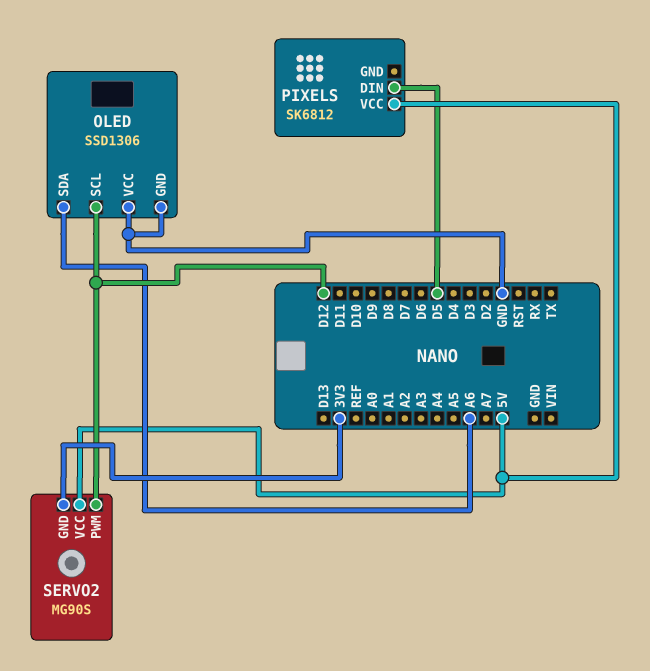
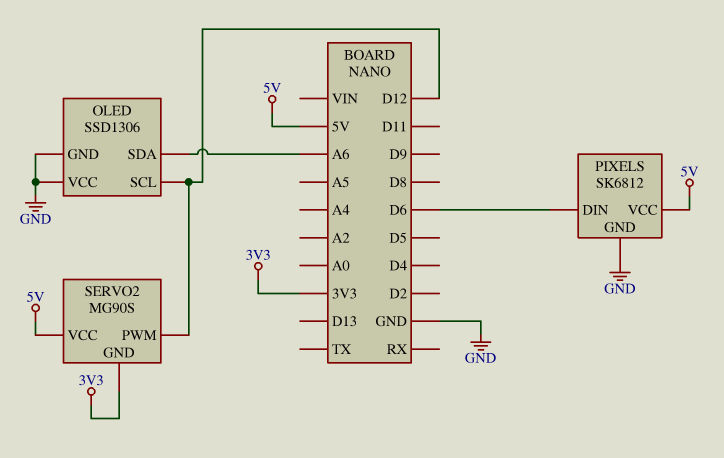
PIXELS pin DIN: D5 -> D6
PIXELS pin GND: none -> GND

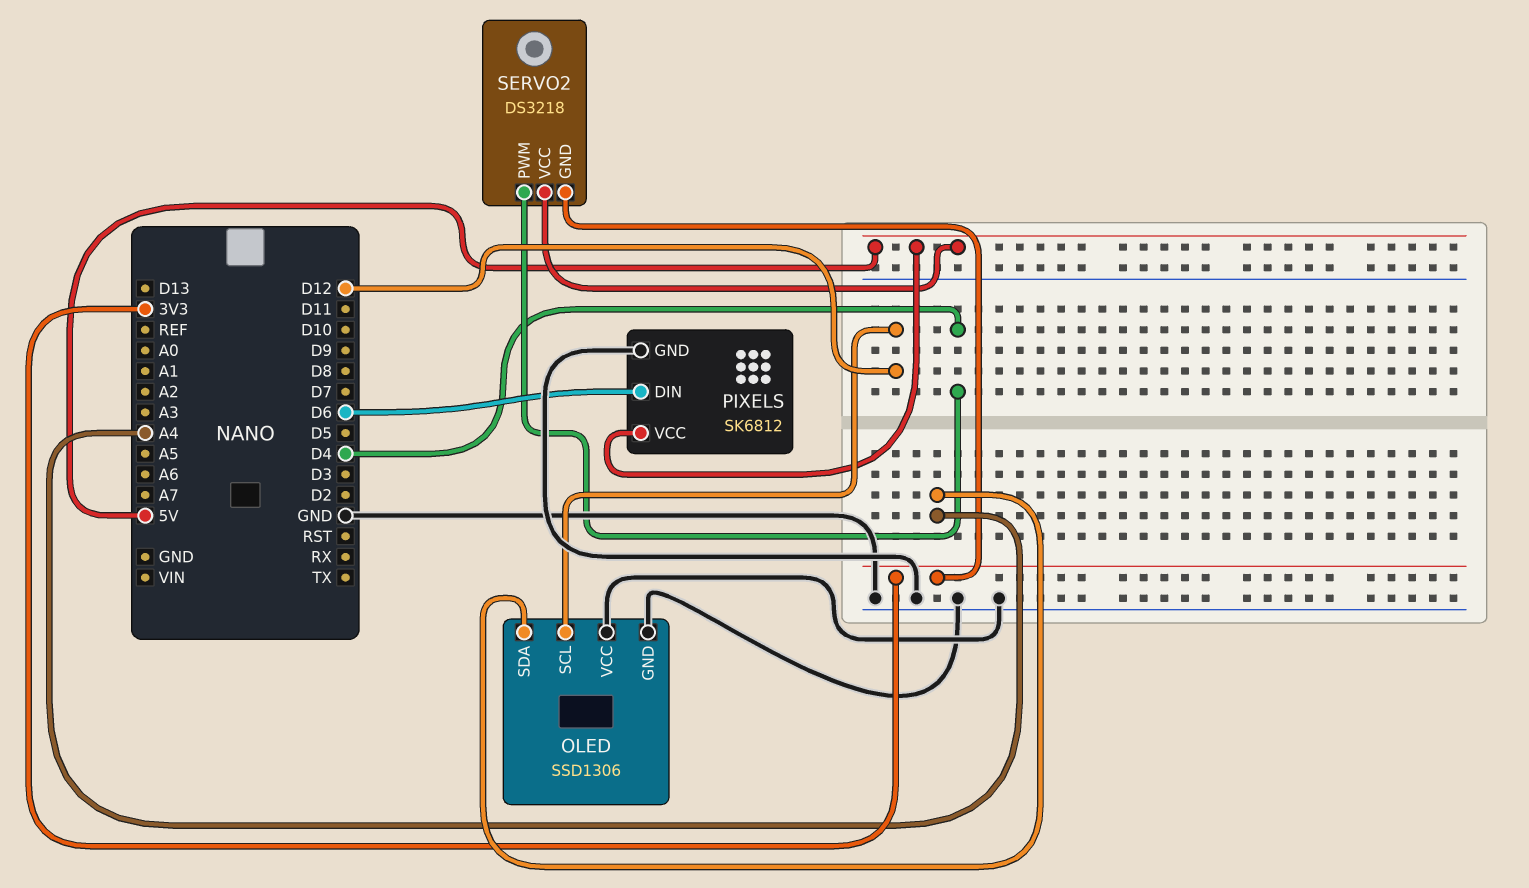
OLED pin SDA: A6 -> A4
SERVO2: MG90S -> DS3218
SERVO2 pin PWM: D12 -> D4

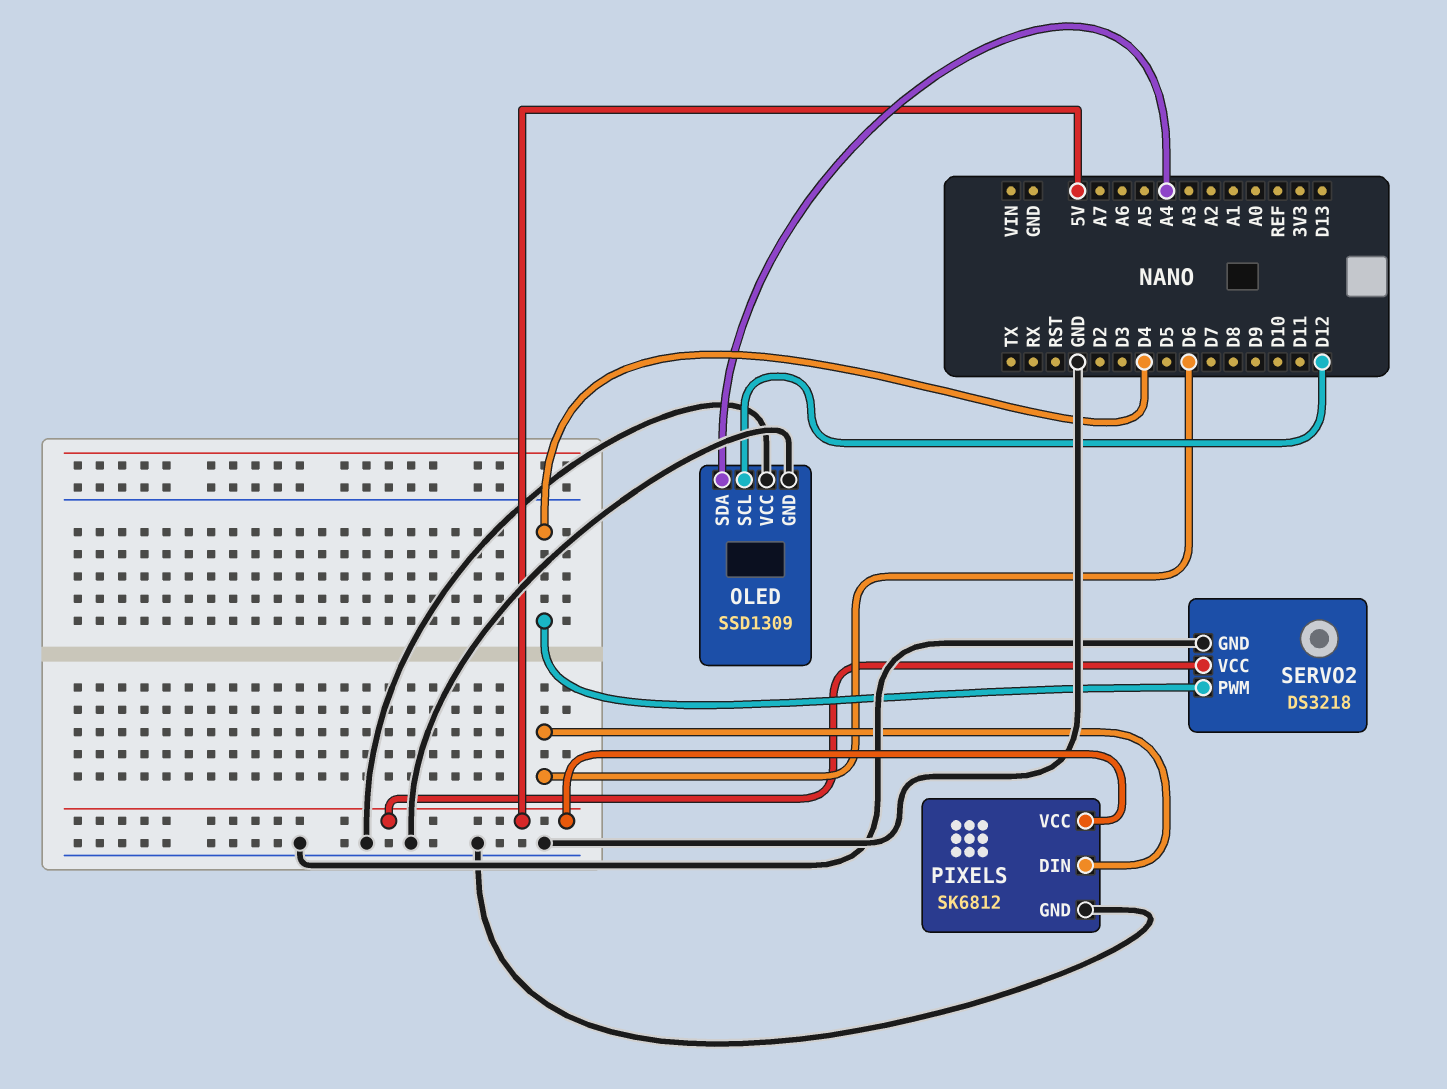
OLED: SSD1306 -> SSD1309
SERVO2 pin GND: 3V3 -> GND

